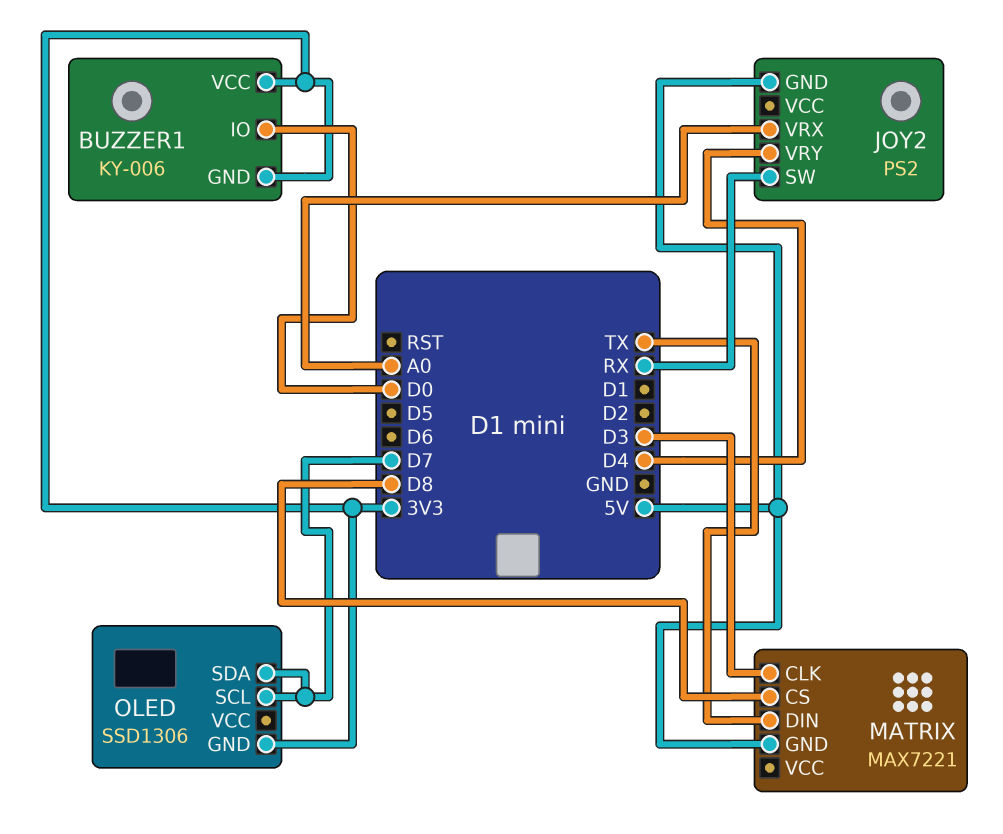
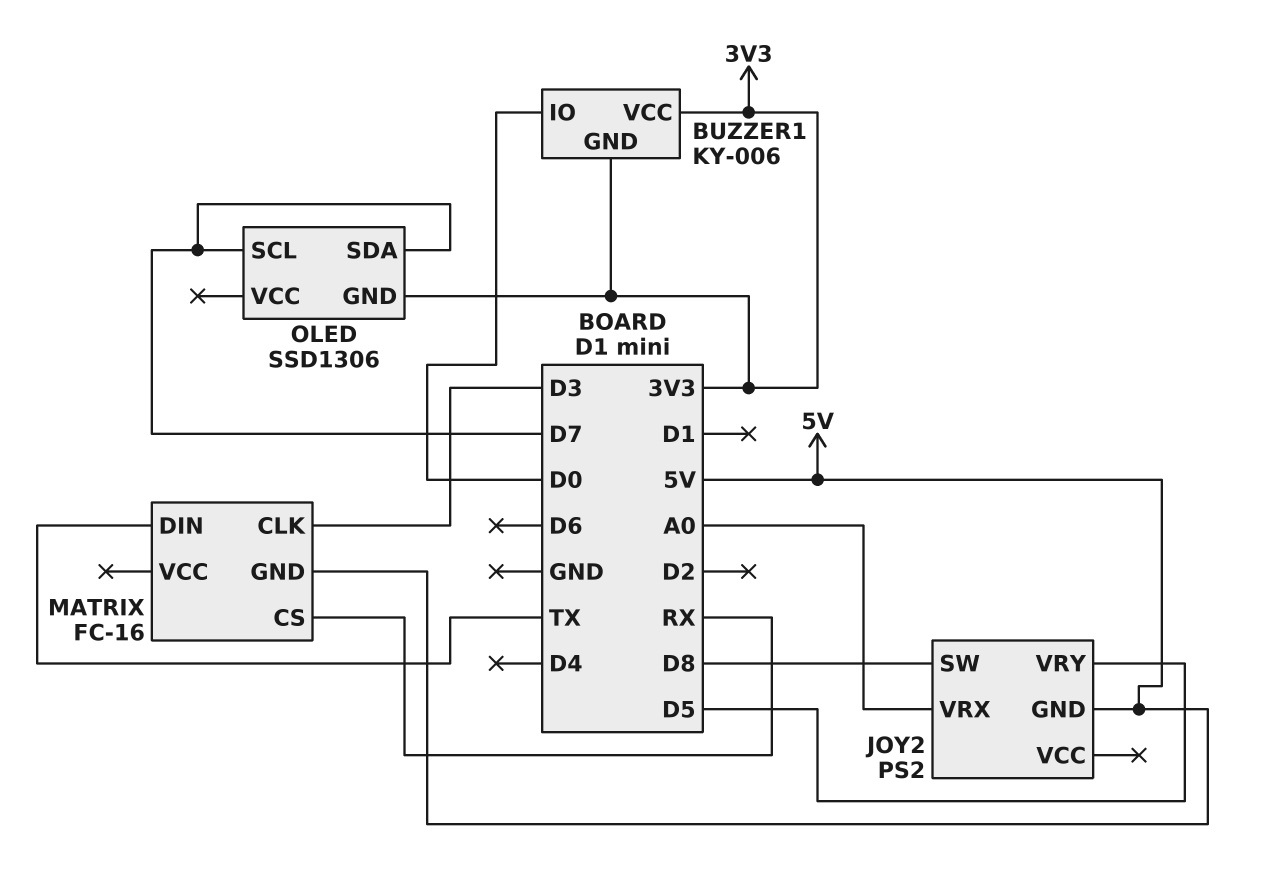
JOY2 pin SW: RX -> D8
JOY2 pin VRY: D4 -> D5
MATRIX: MAX7221 -> FC-16
MATRIX pin CS: D8 -> RX

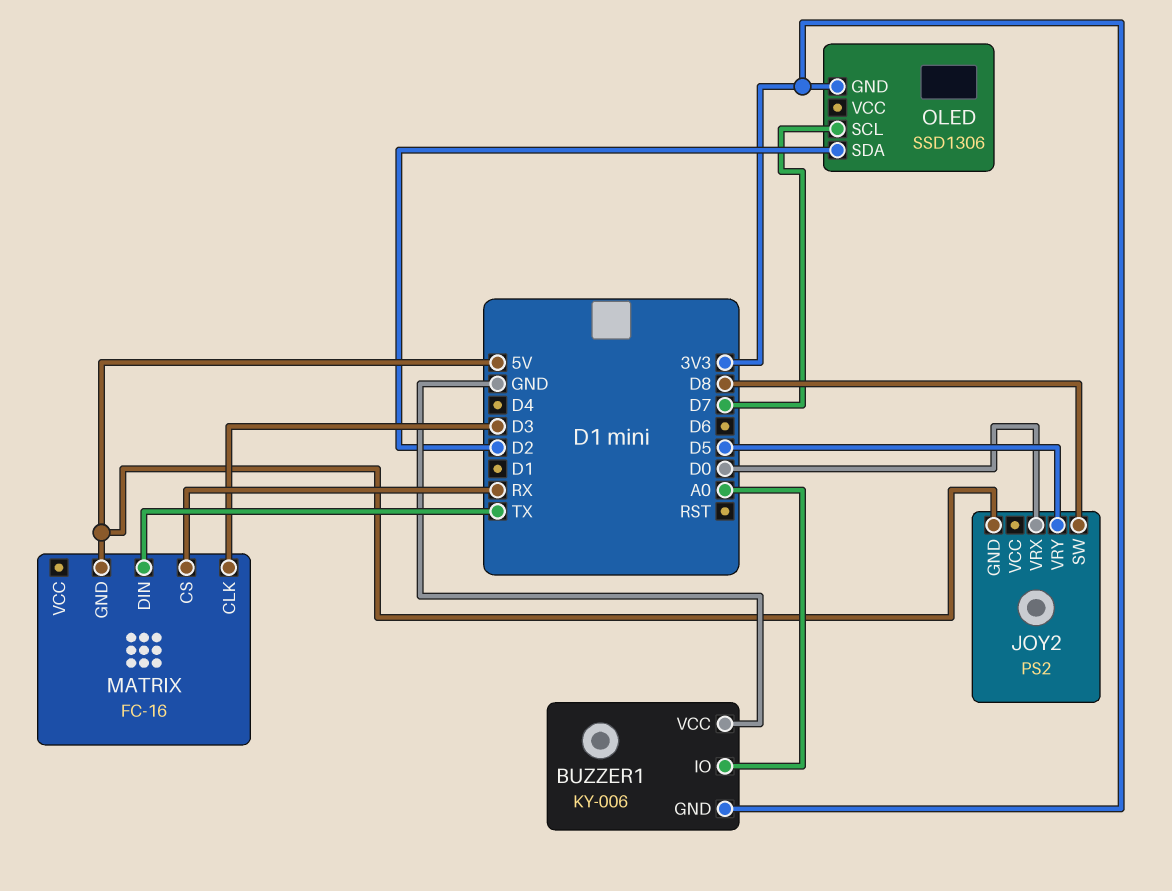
BUZZER1 pin IO: D0 -> A0
BUZZER1 pin VCC: 3V3 -> GND
JOY2 pin VRX: A0 -> D0
OLED pin SDA: D7 -> D2

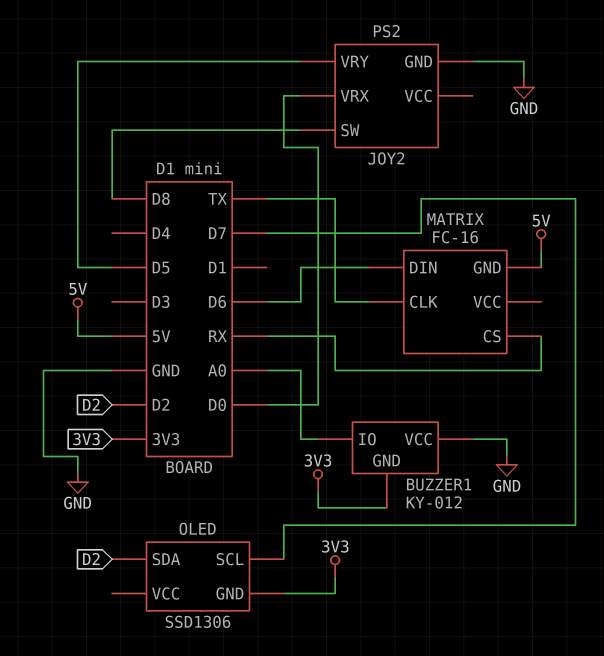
BUZZER1: KY-006 -> KY-012
JOY2 pin GND: 5V -> GND
MATRIX pin CLK: D3 -> TX
MATRIX pin DIN: TX -> D6

